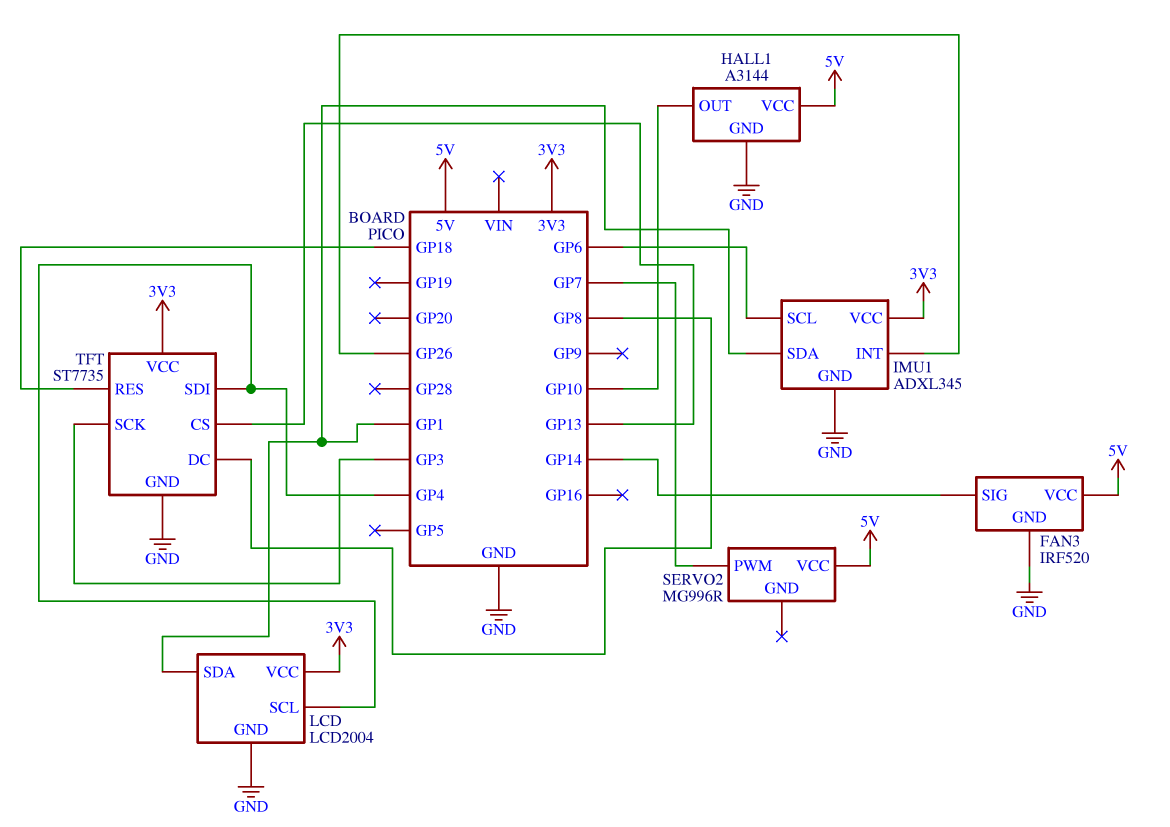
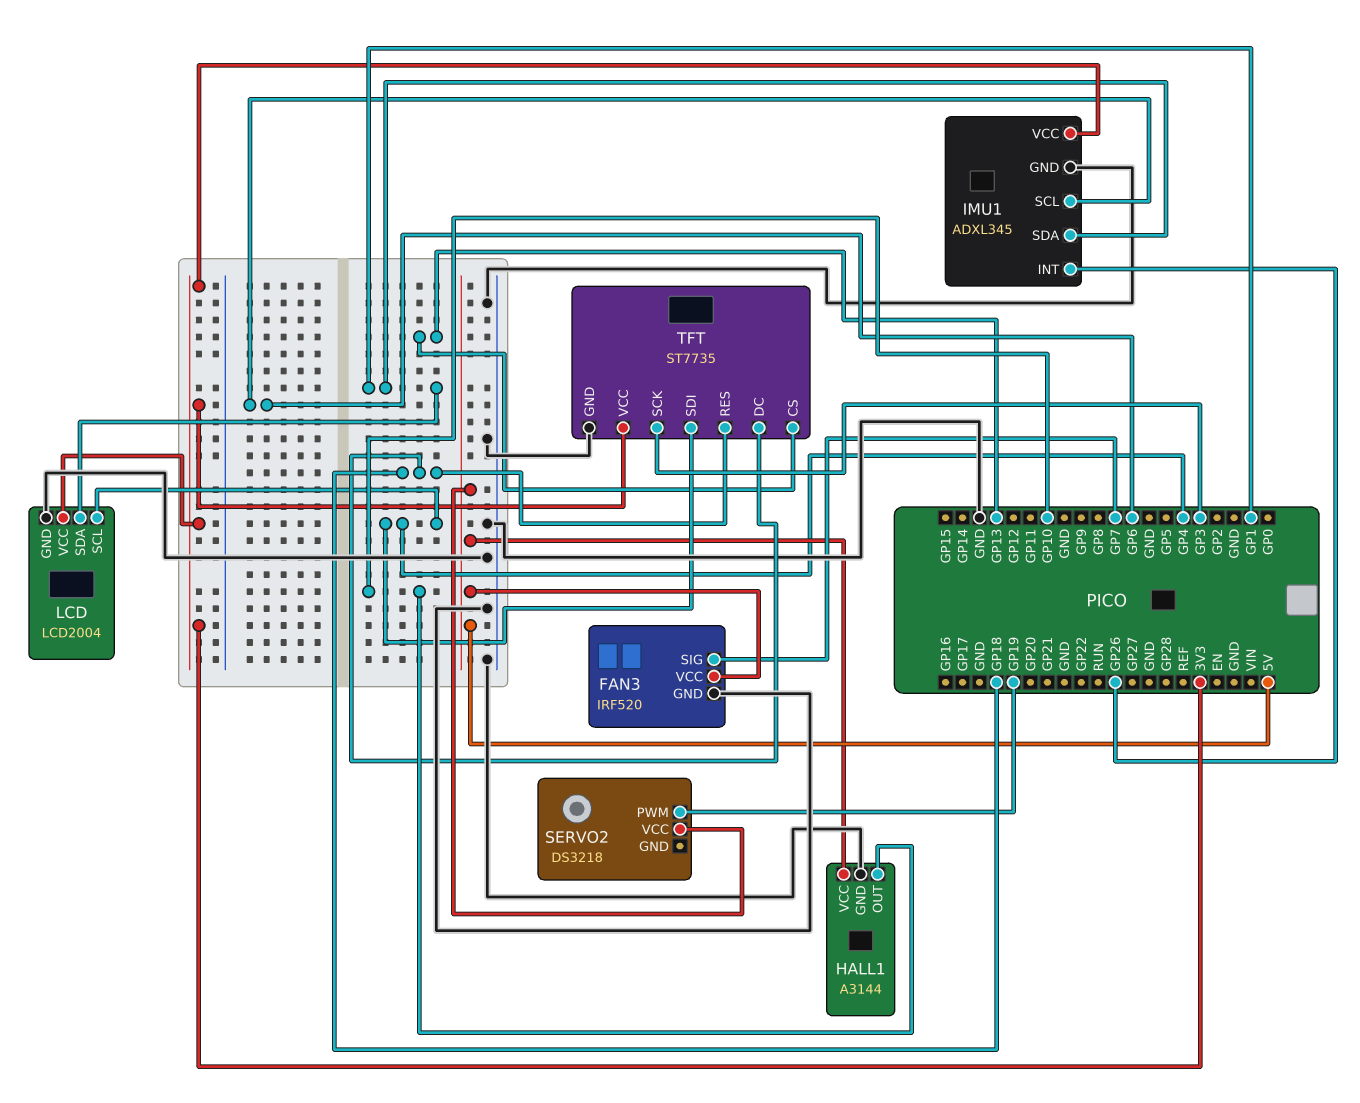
FAN3 pin SIG: GP14 -> GP7
SERVO2: MG996R -> DS3218
SERVO2 pin PWM: GP7 -> GP19
TFT pin DC: GP8 -> GP18

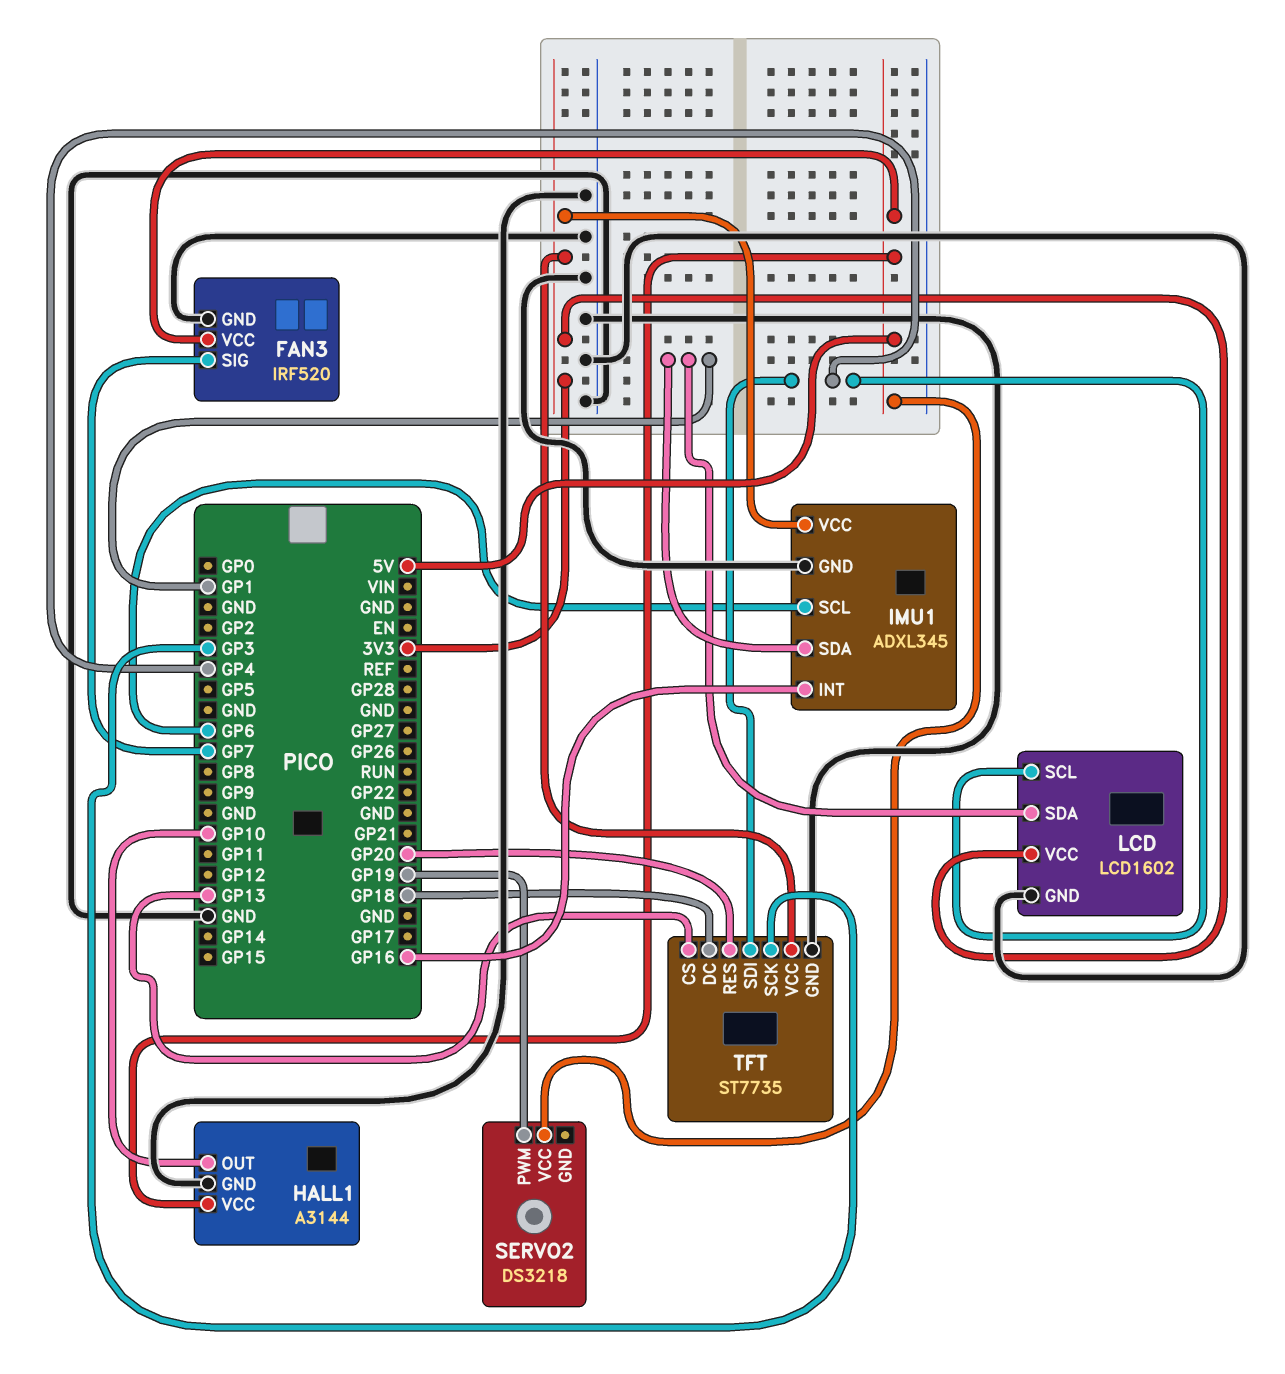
IMU1 pin INT: GP26 -> GP16
LCD: LCD2004 -> LCD1602
TFT pin RES: GP18 -> GP20

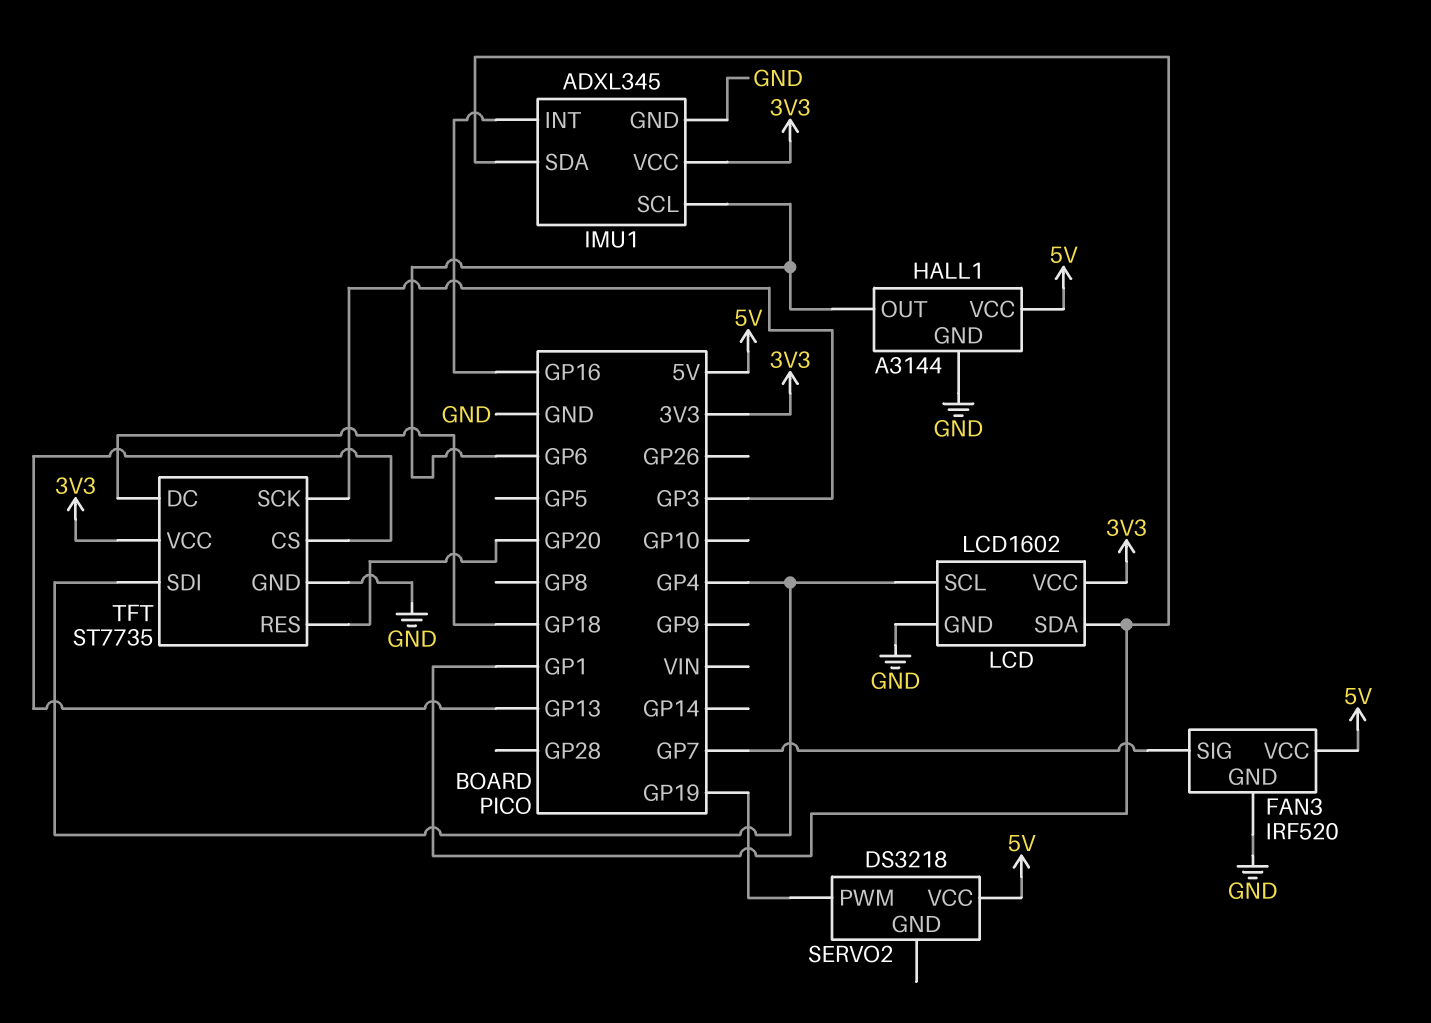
HALL1 pin OUT: GP10 -> GP6

